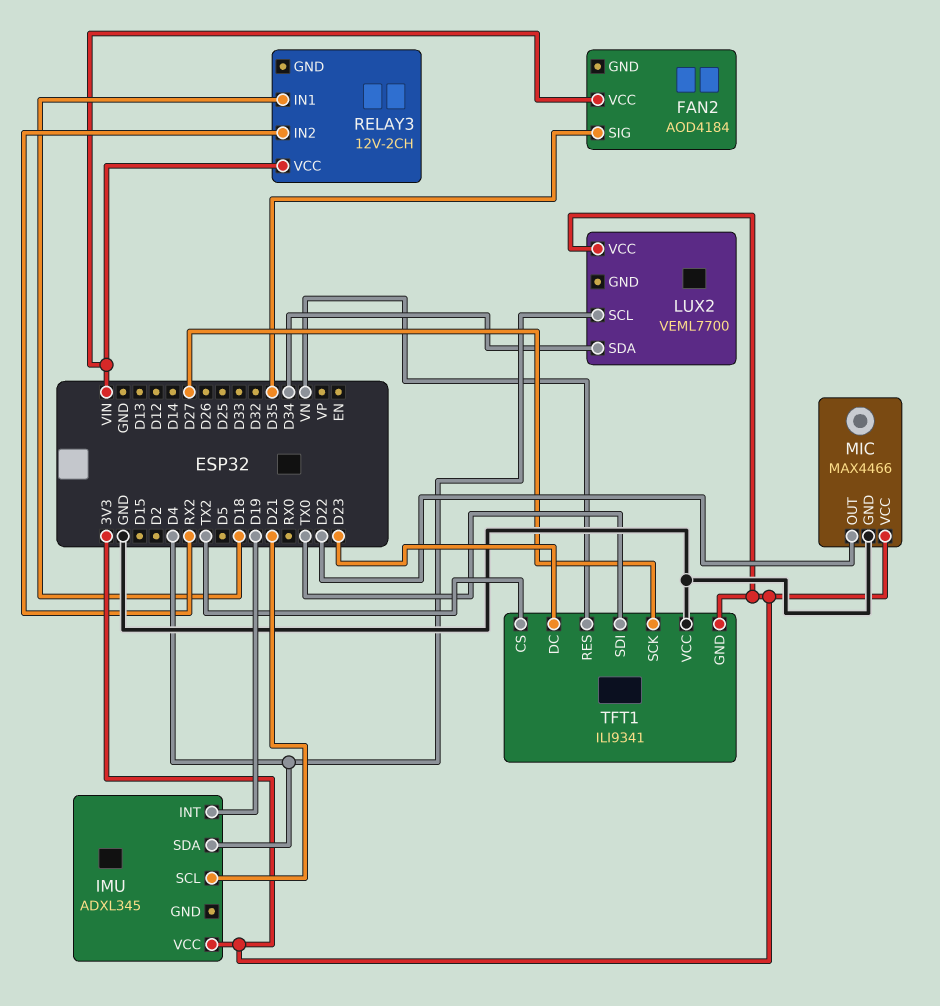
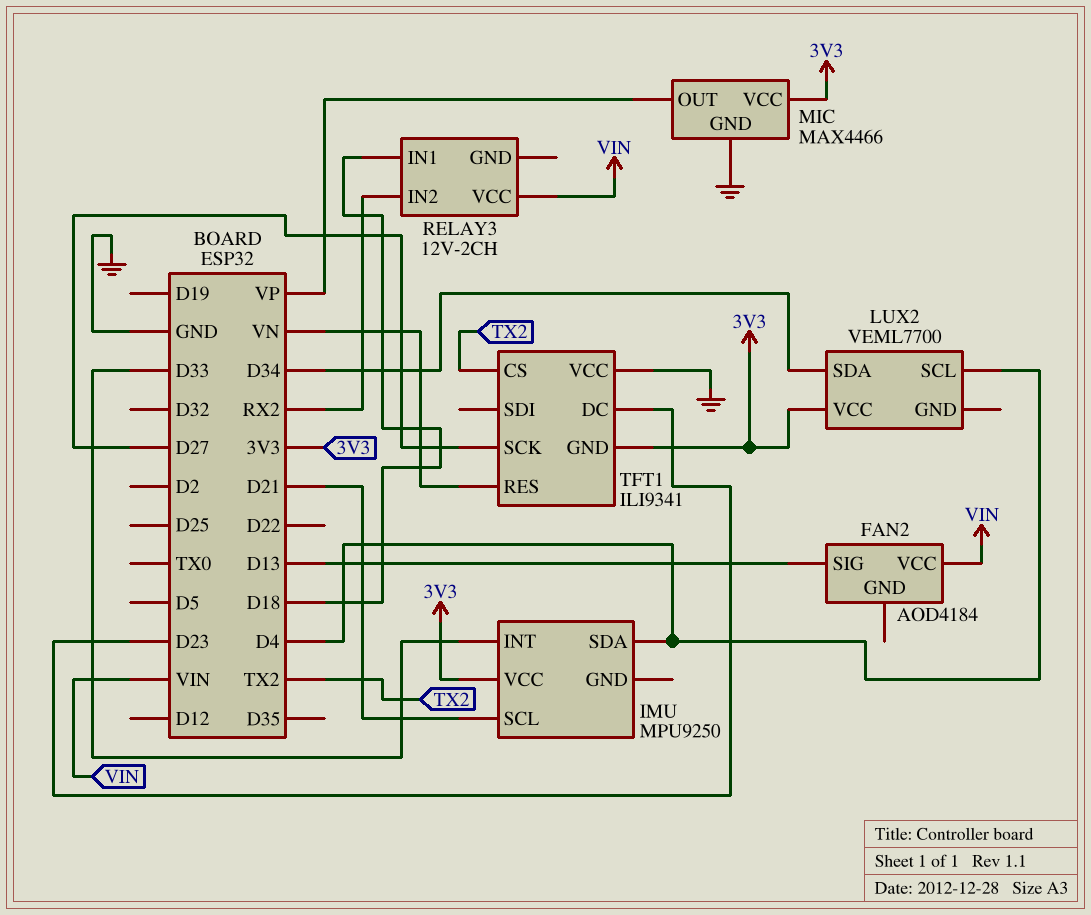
FAN2 pin SIG: D35 -> D13
IMU: ADXL345 -> MPU9250
IMU pin INT: D19 -> D33
MIC pin OUT: D22 -> VP
TFT1 pin SDI: TX0 -> none

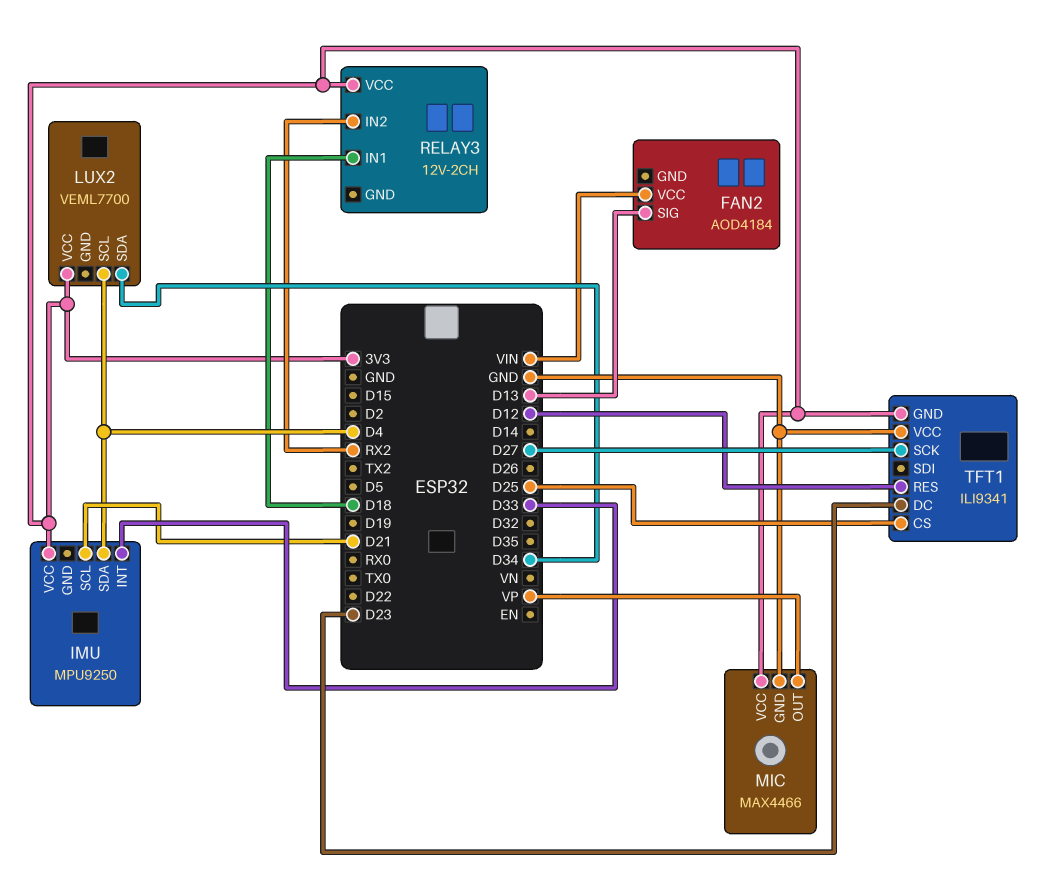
RELAY3 pin VCC: VIN -> 3V3
TFT1 pin CS: TX2 -> D25
TFT1 pin RES: VN -> D12

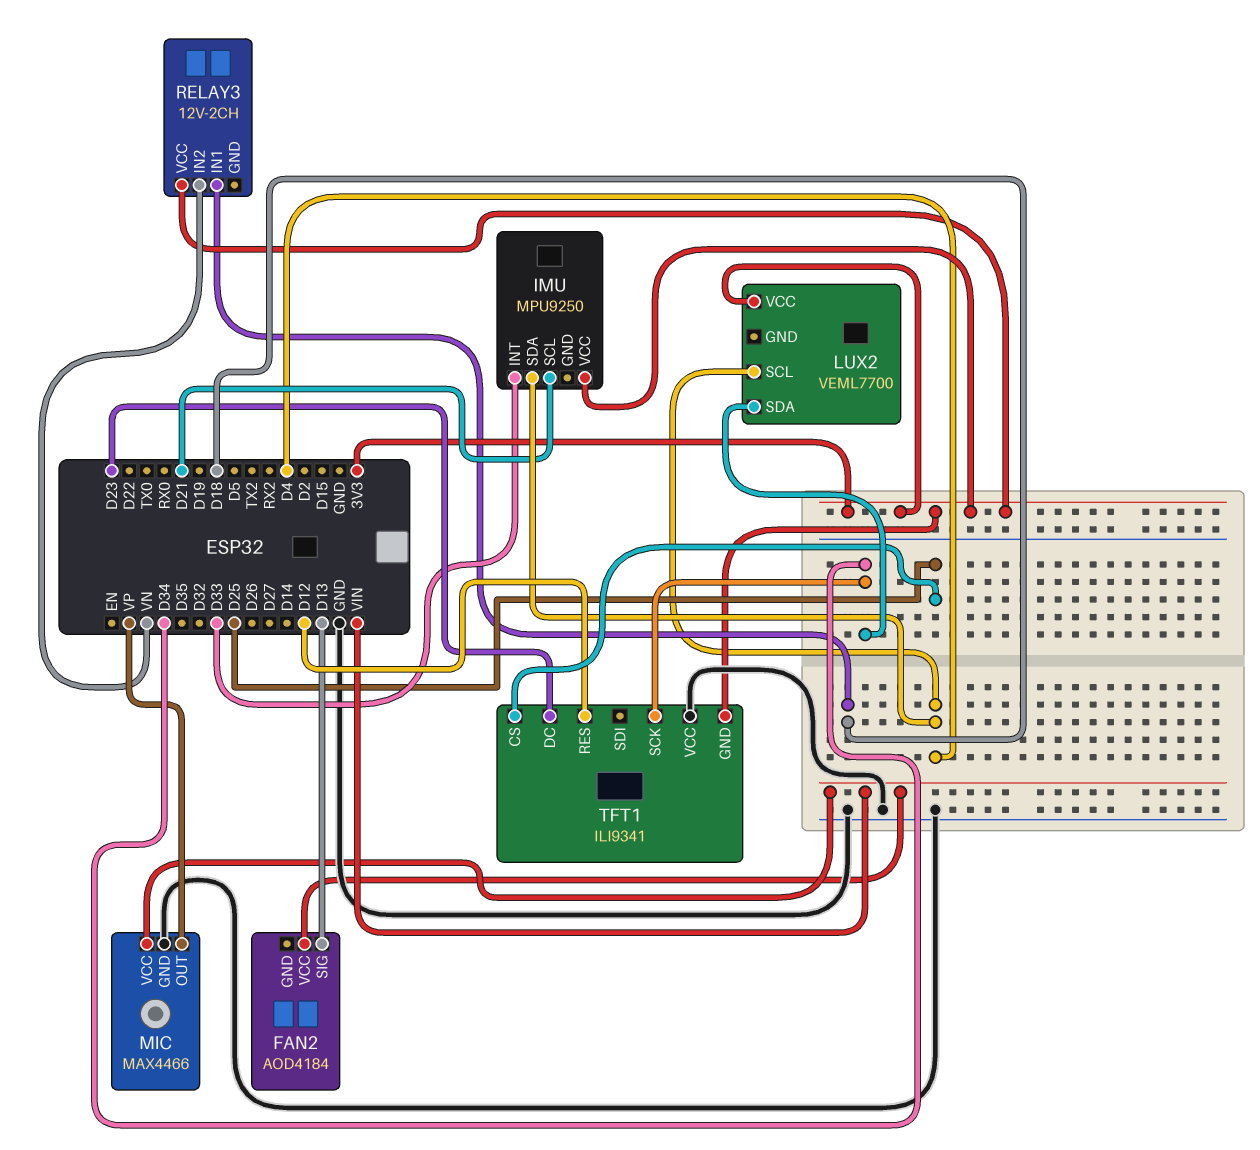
MIC pin VCC: 3V3 -> VIN
RELAY3 pin IN2: RX2 -> VN
TFT1 pin SCK: D27 -> D34

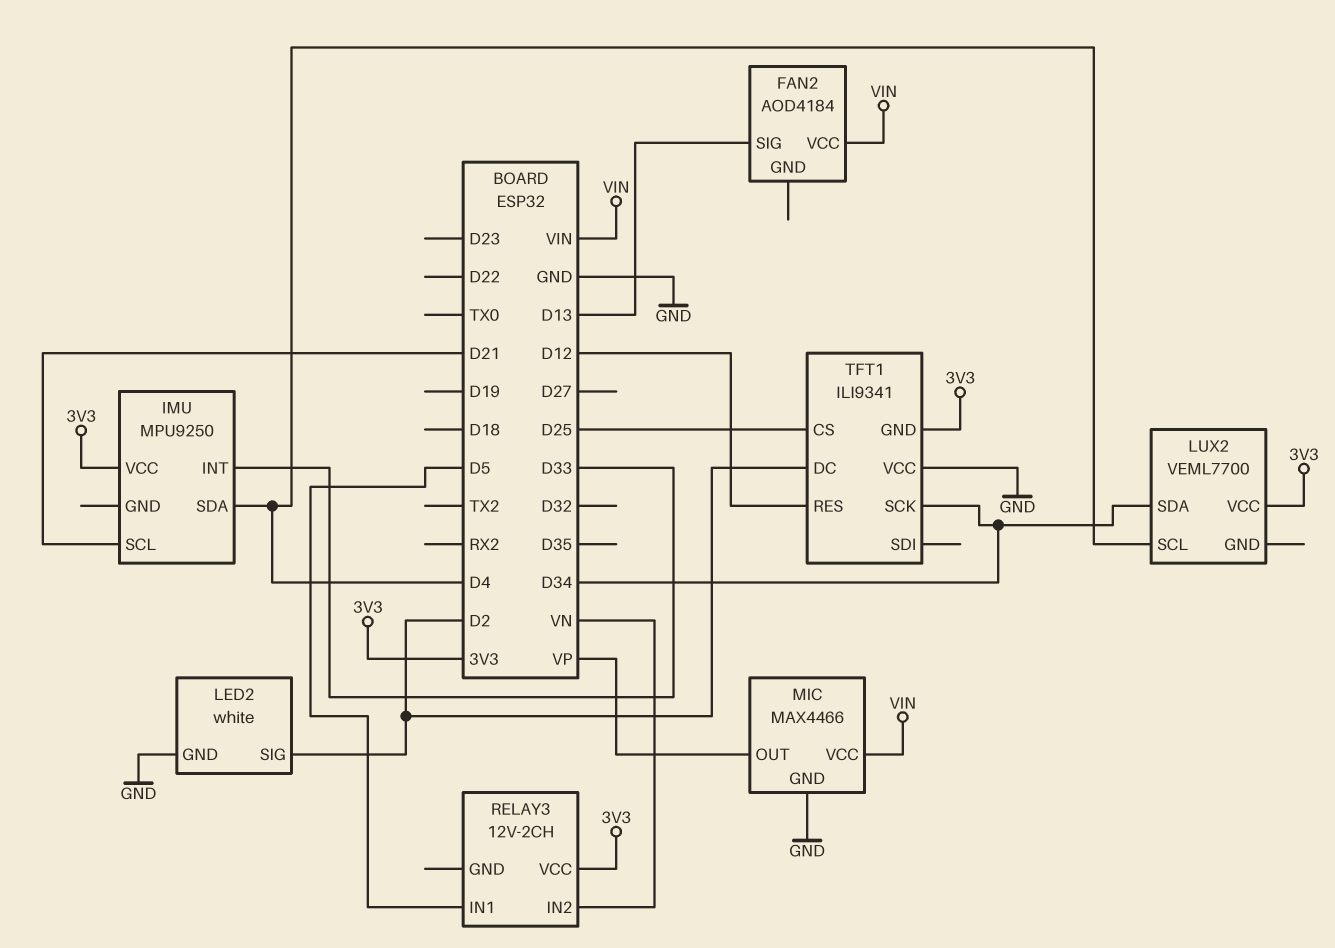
LED2: none -> white
LED2 pin GND: none -> GND
LED2 pin SIG: none -> D2
RELAY3 pin IN1: D18 -> D5
TFT1 pin DC: D23 -> D2

